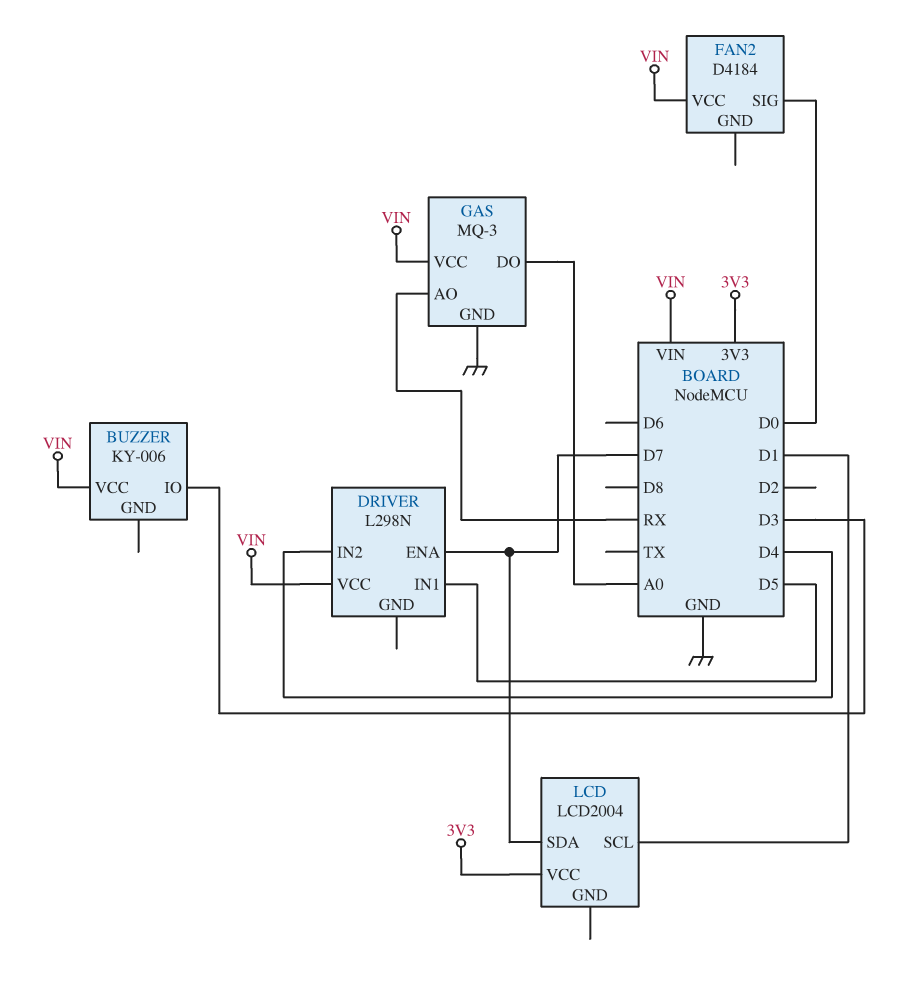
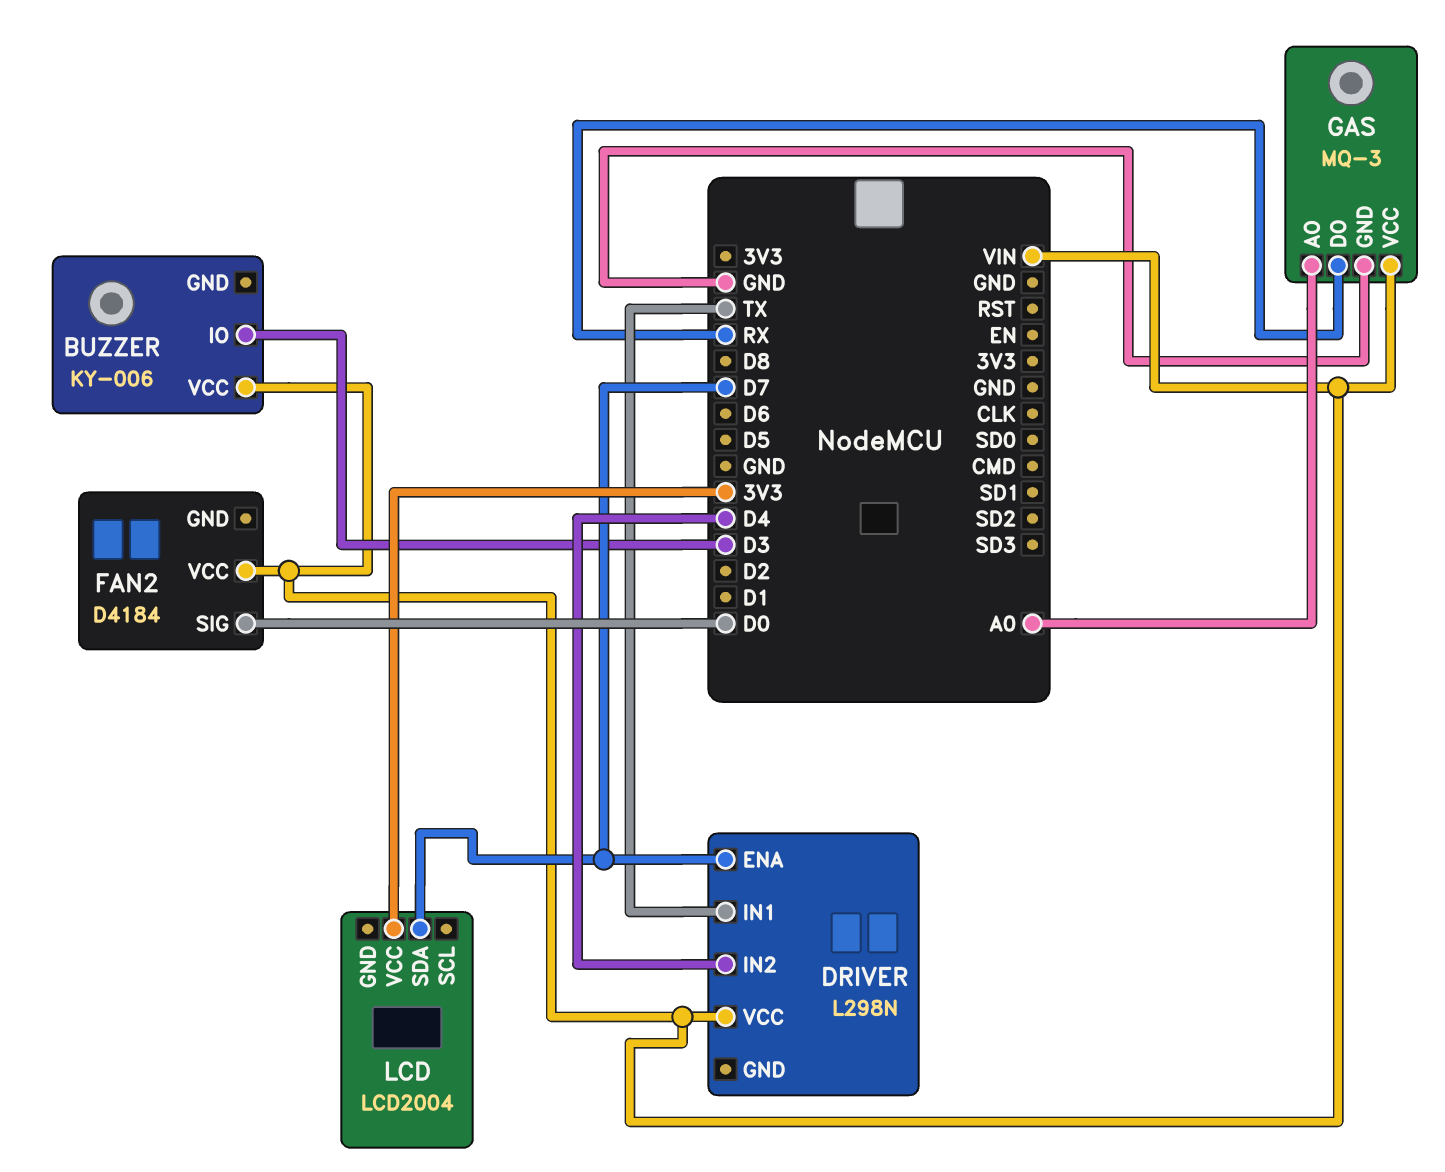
DRIVER pin IN1: D5 -> TX
GAS pin AO: RX -> A0
GAS pin DO: A0 -> RX
LCD pin SCL: D1 -> none

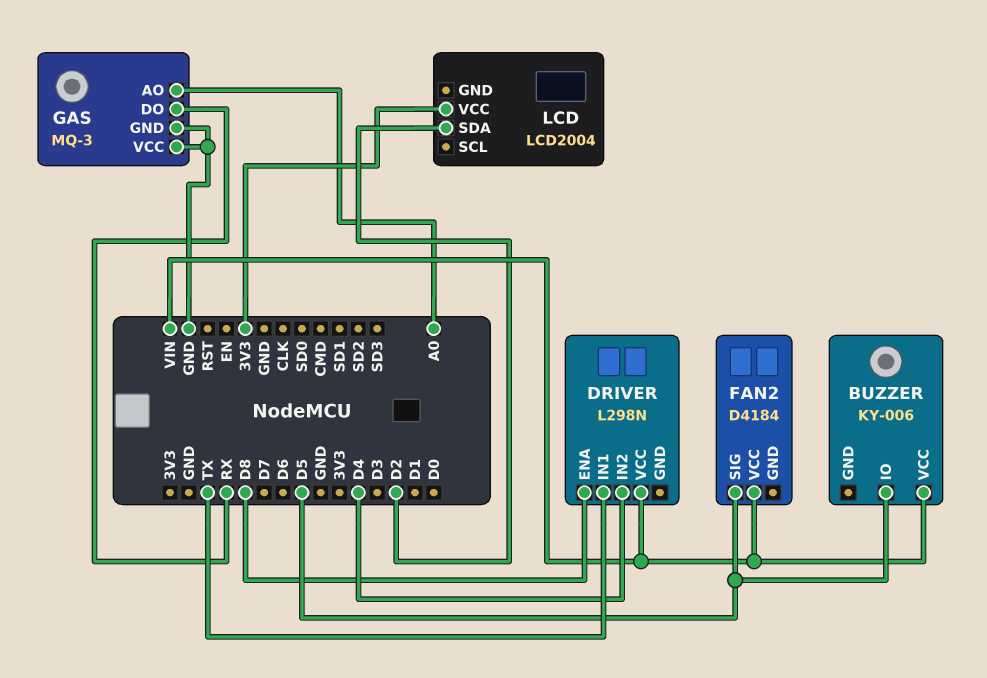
BUZZER pin IO: D3 -> D5
DRIVER pin ENA: D7 -> D8
FAN2 pin SIG: D0 -> D5
GAS pin VCC: VIN -> GND
LCD pin SDA: D7 -> D2

